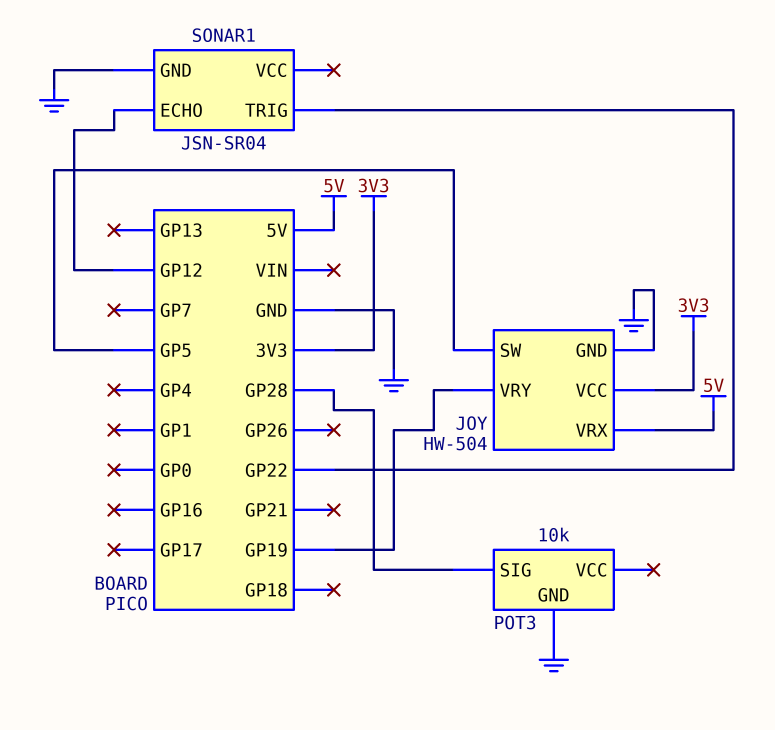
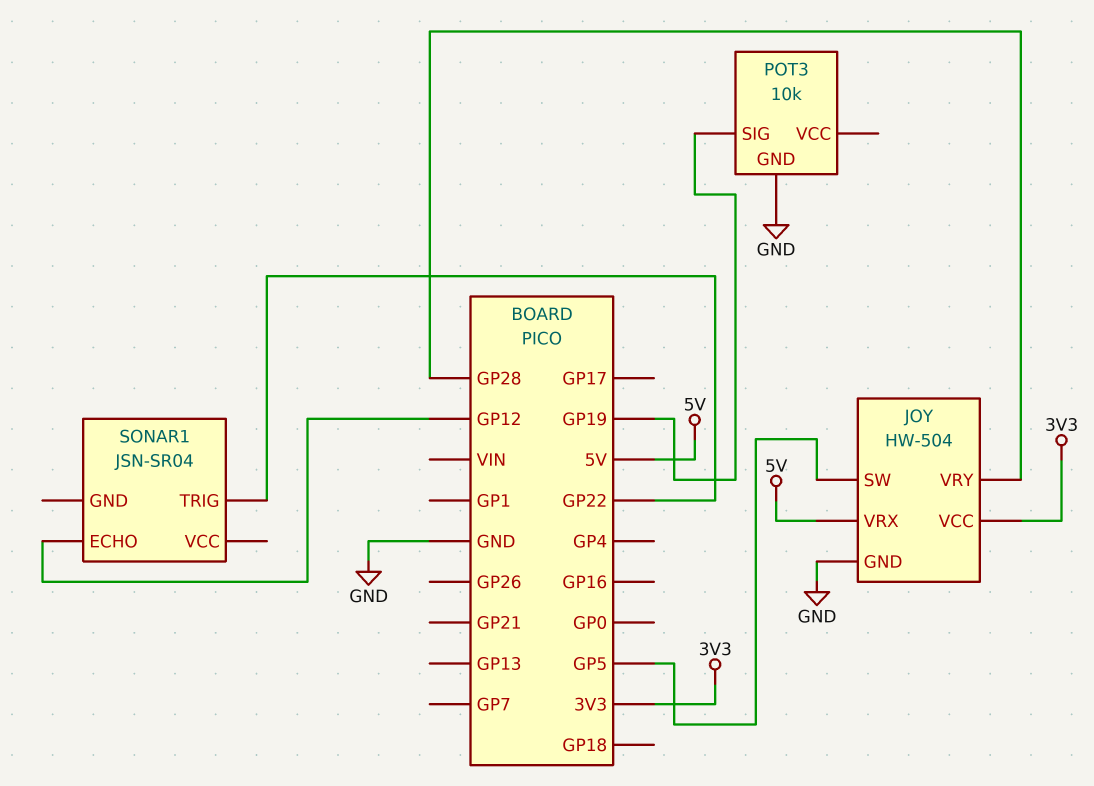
JOY pin VRY: GP19 -> GP28
POT3 pin SIG: GP28 -> GP19
SONAR1 pin GND: GND -> none

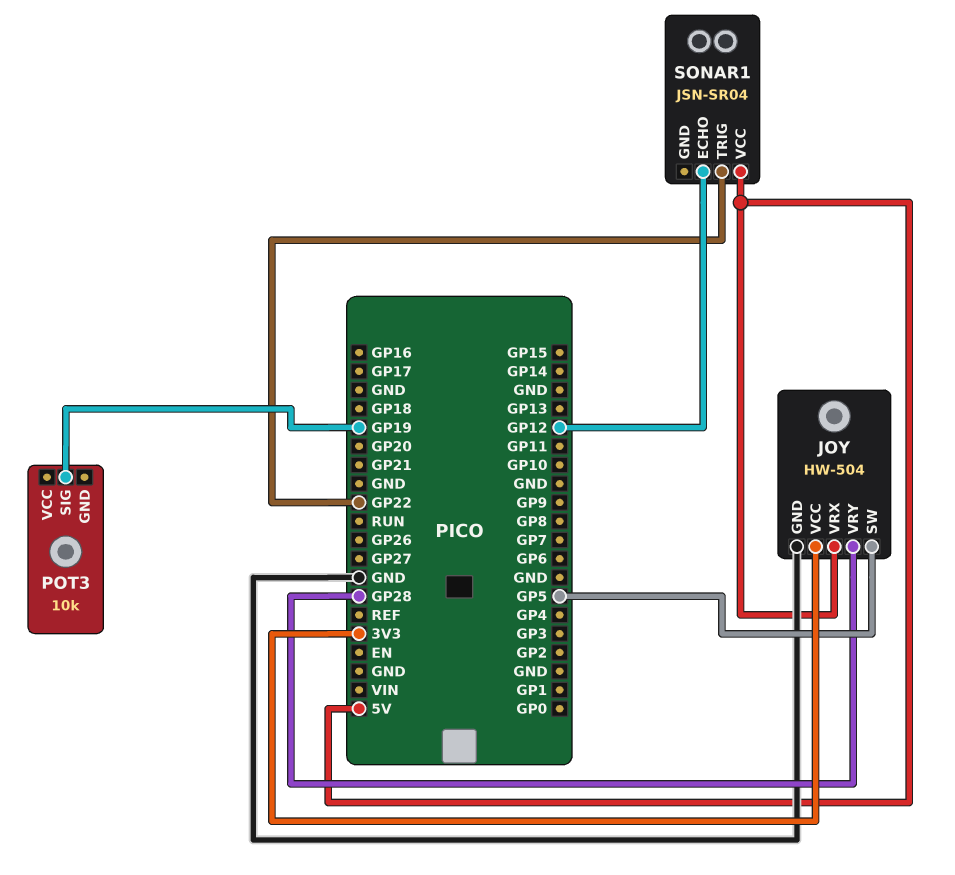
POT3 pin GND: GND -> none
SONAR1 pin VCC: none -> 5V

